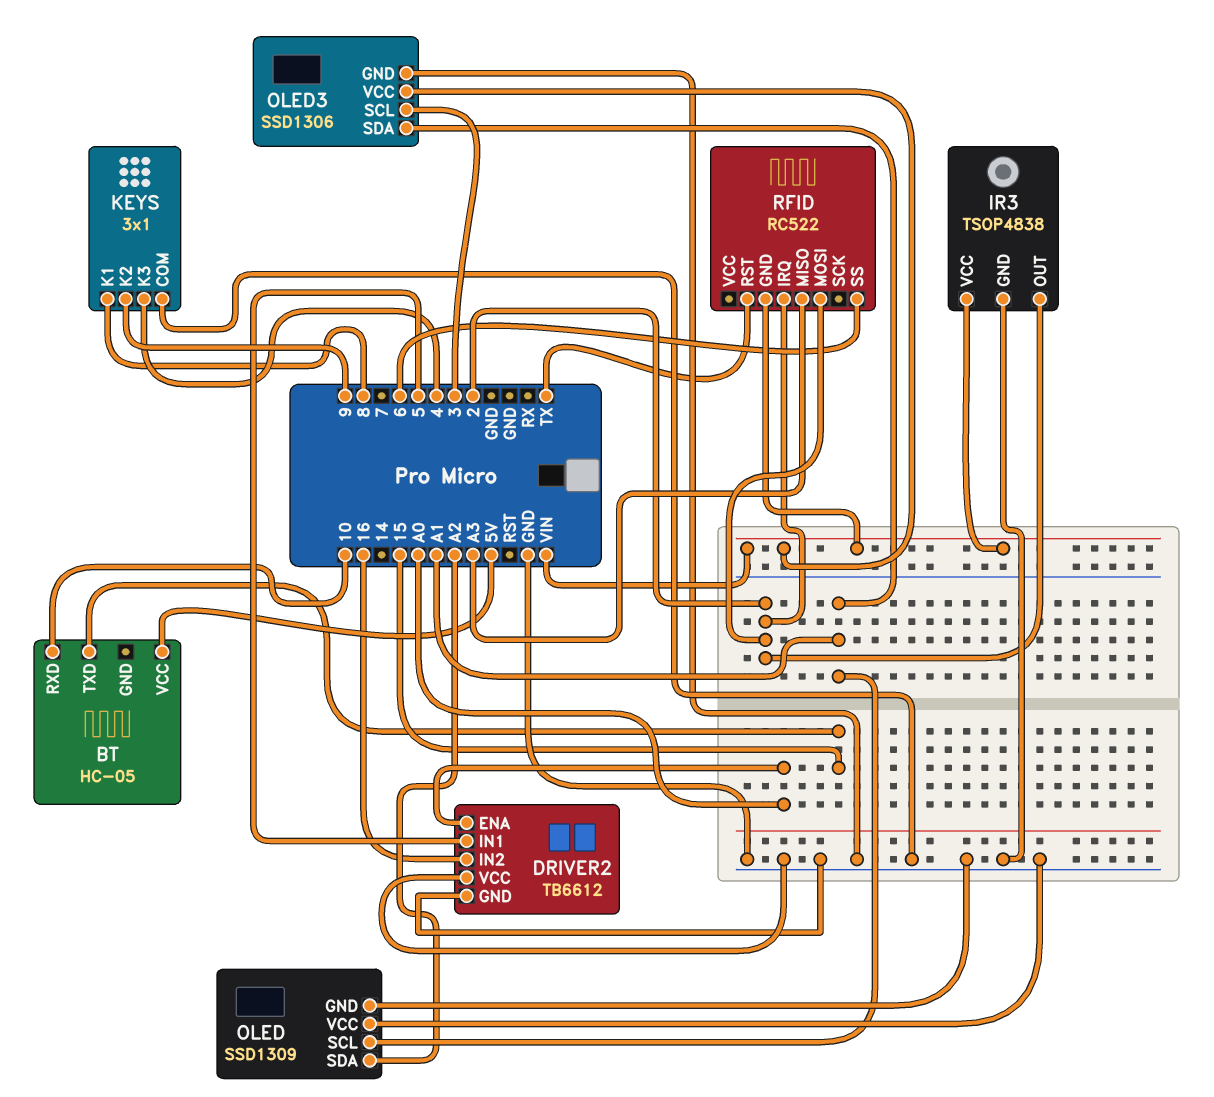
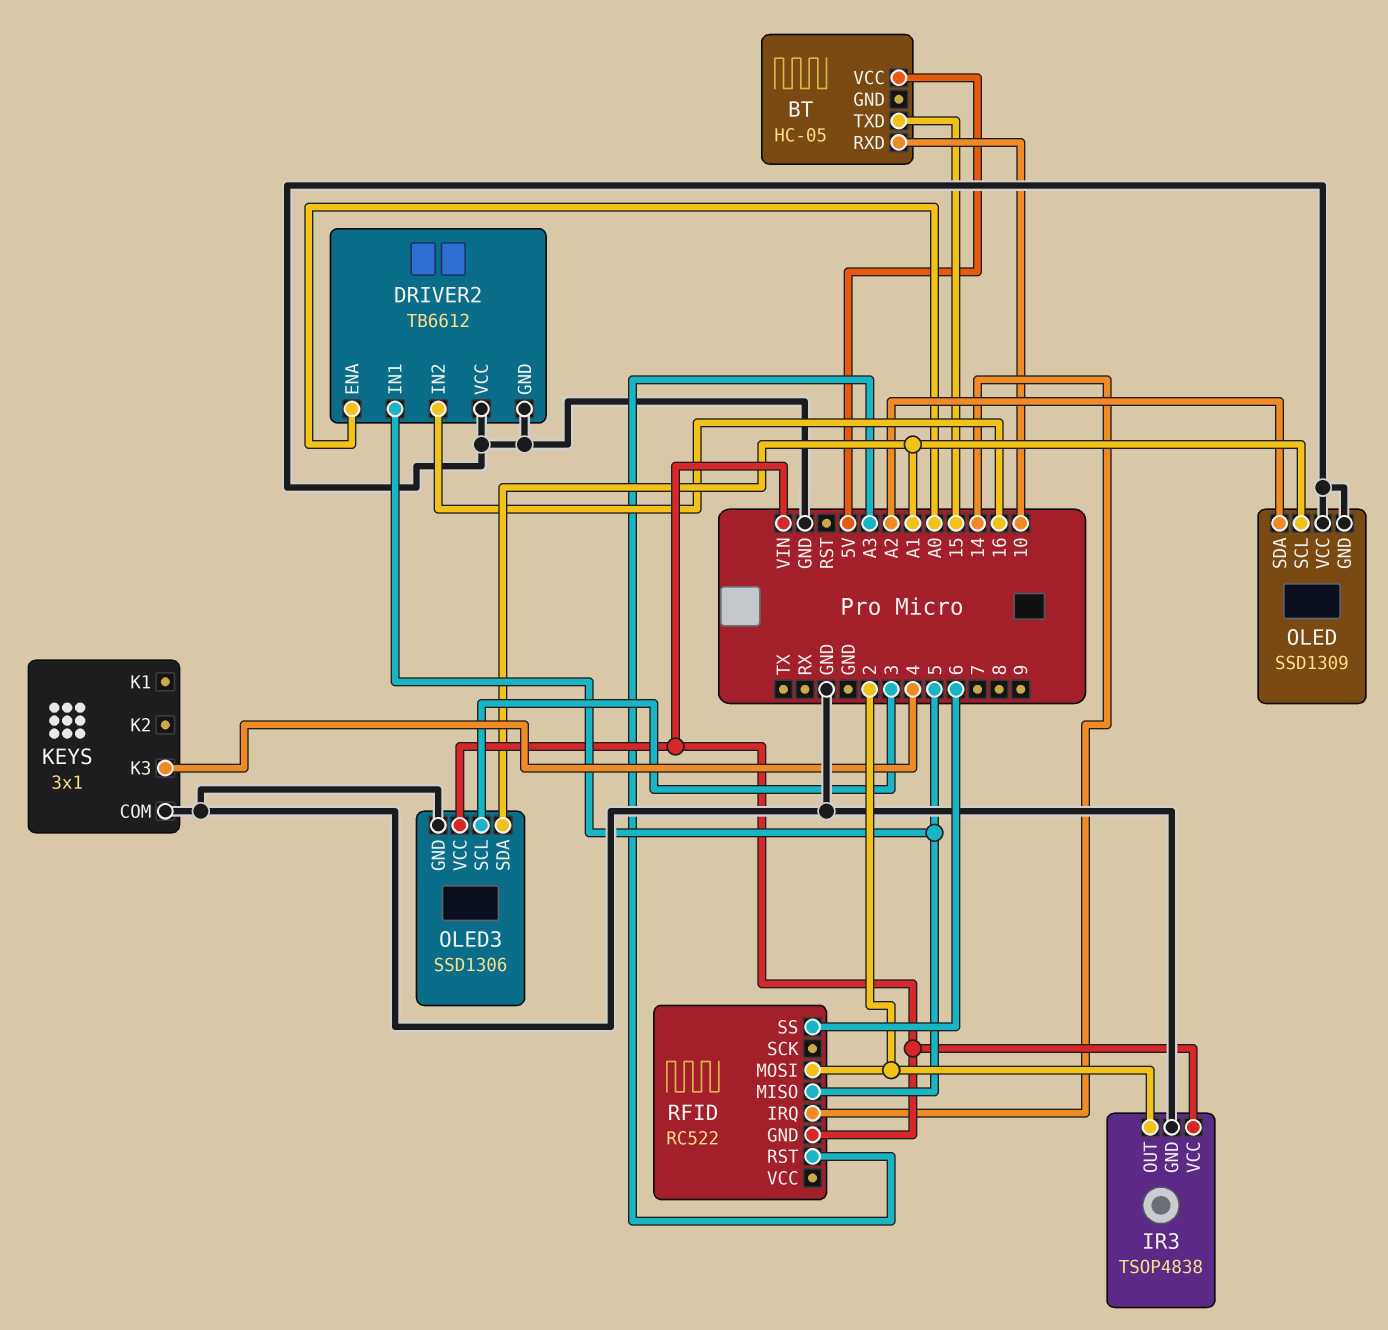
KEYS pin K1: 8 -> none
KEYS pin K2: 9 -> none
RFID pin IRQ: 2 -> 14
RFID pin MISO: A3 -> 5
RFID pin RST: TX -> A3

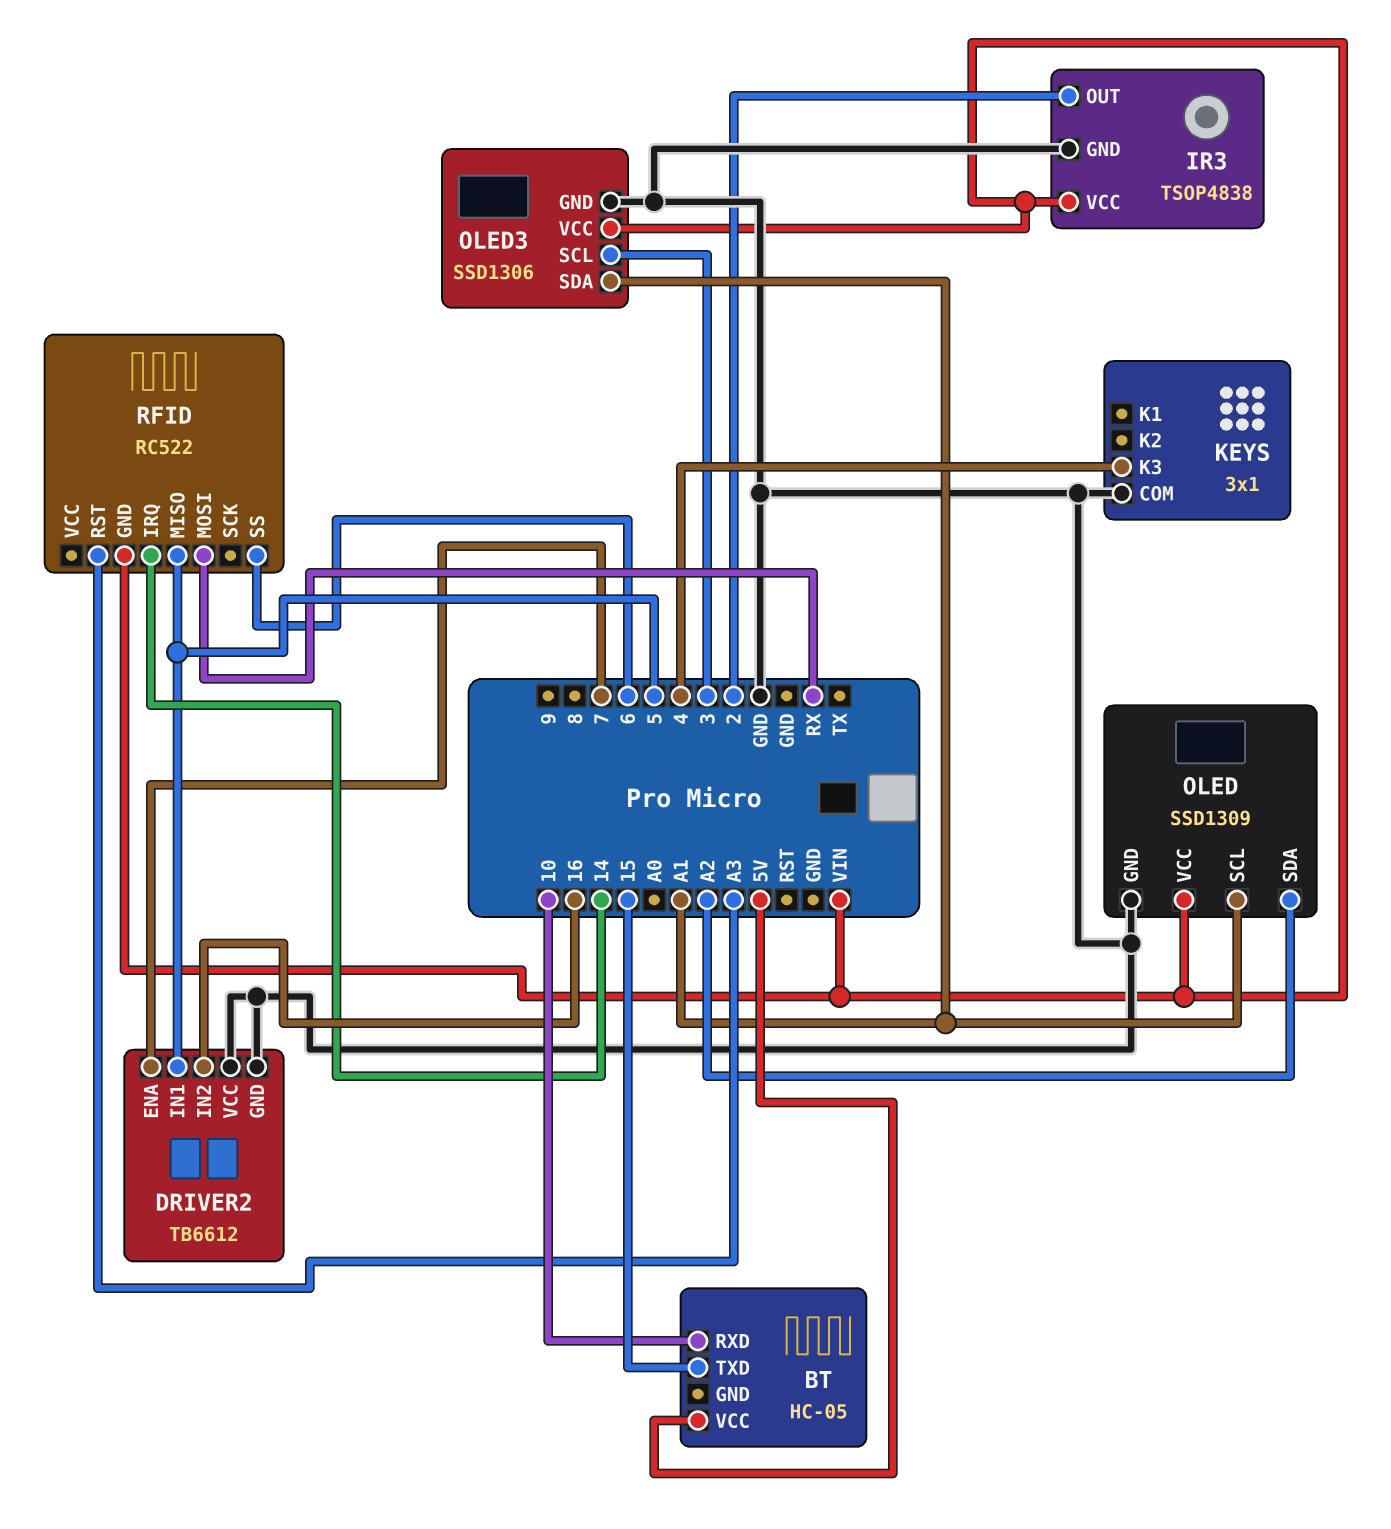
DRIVER2 pin ENA: A0 -> 7
OLED pin VCC: GND -> VIN
RFID pin MOSI: 2 -> RX

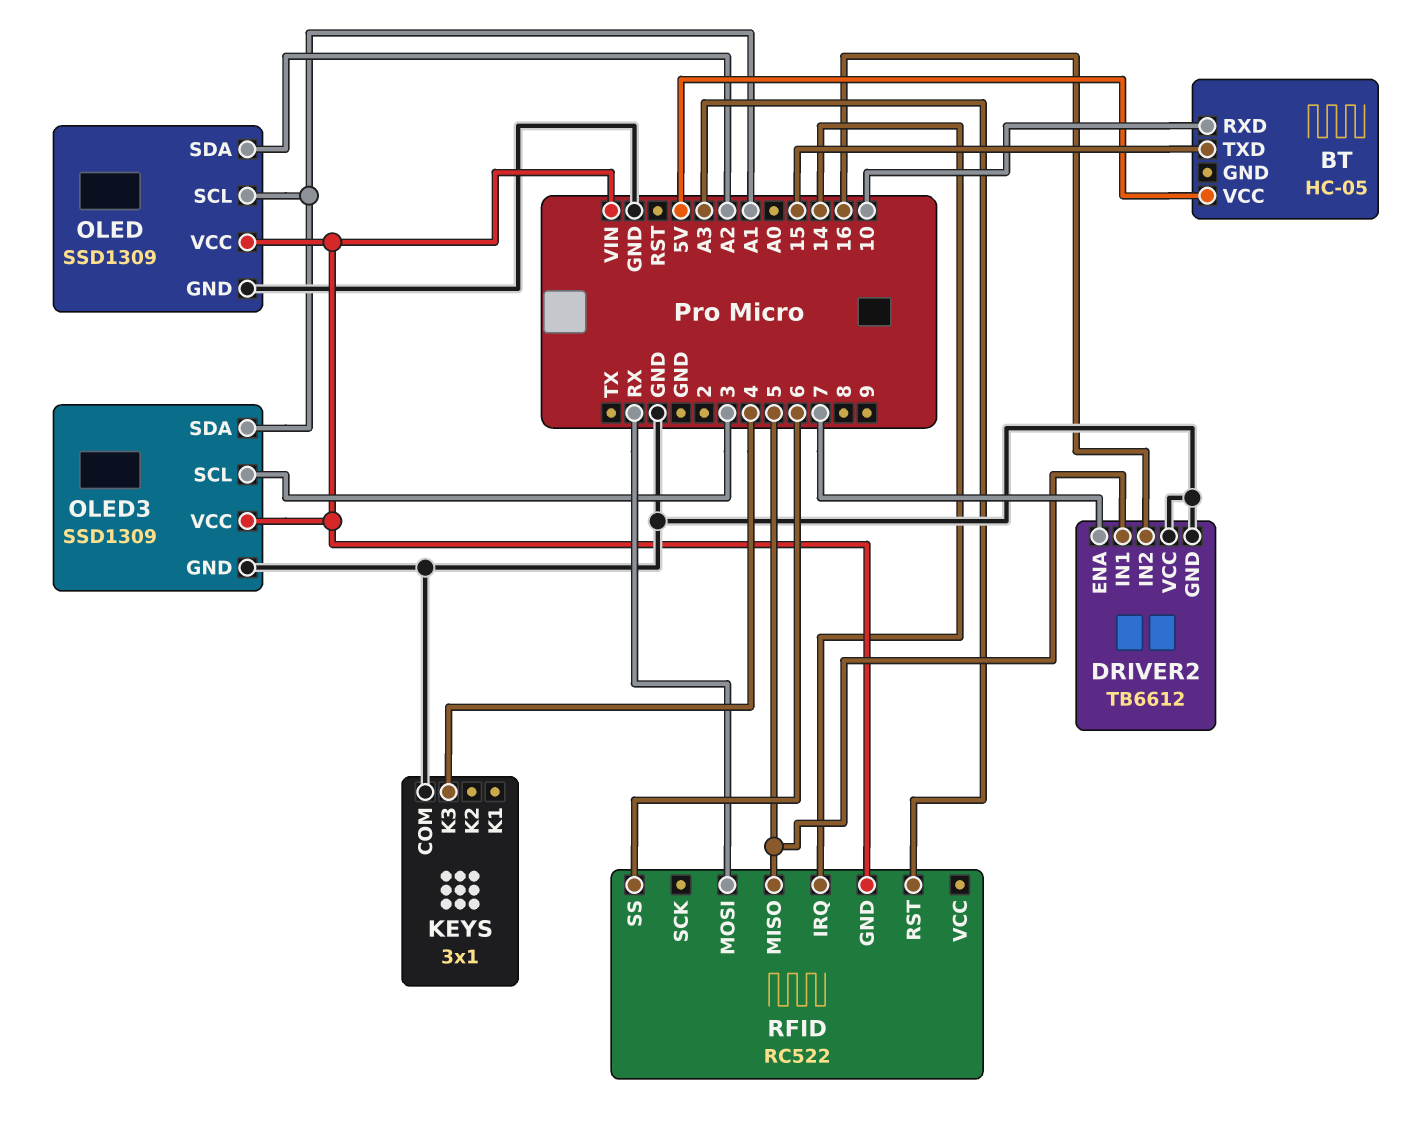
IR3: TSOP4838 -> none
IR3 pin GND: GND -> none
IR3 pin OUT: 2 -> none
IR3 pin VCC: VIN -> none
OLED3: SSD1306 -> SSD1309

